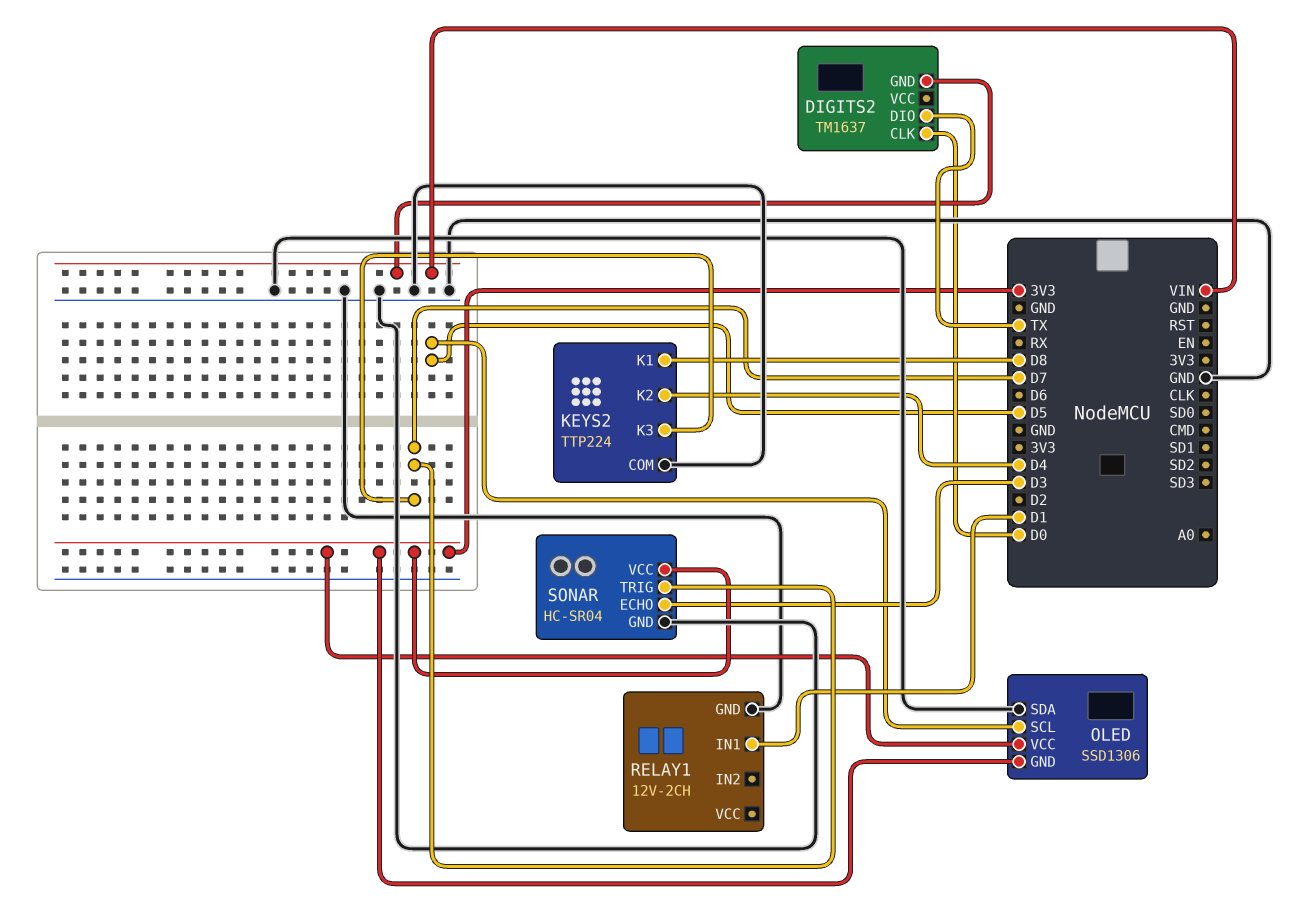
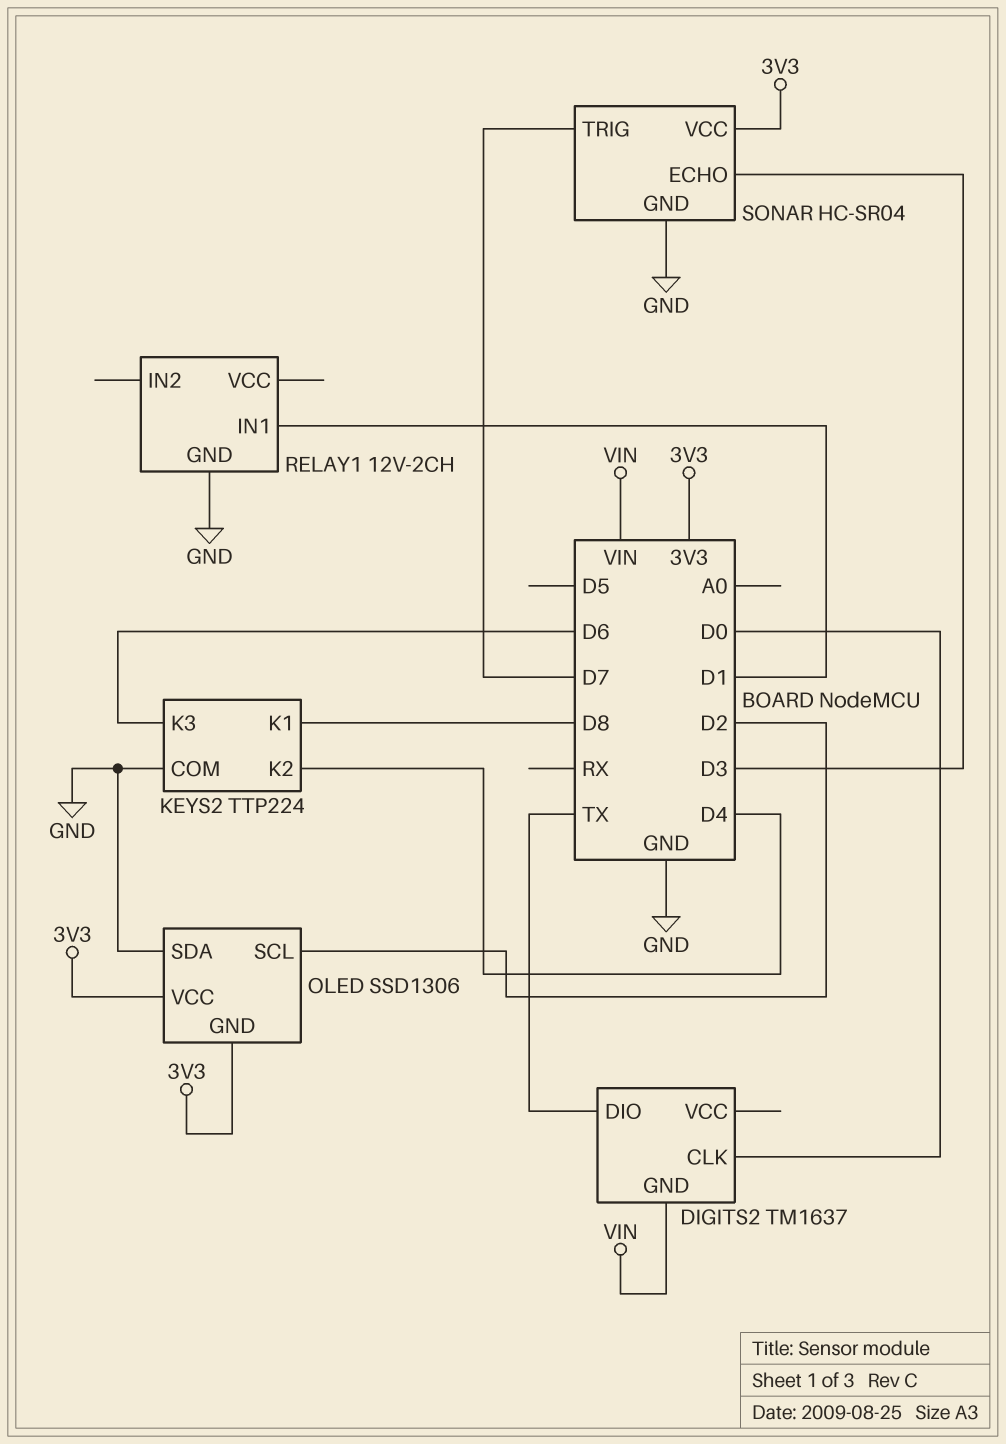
KEYS2 pin K3: D7 -> D6
OLED pin SCL: D5 -> D2

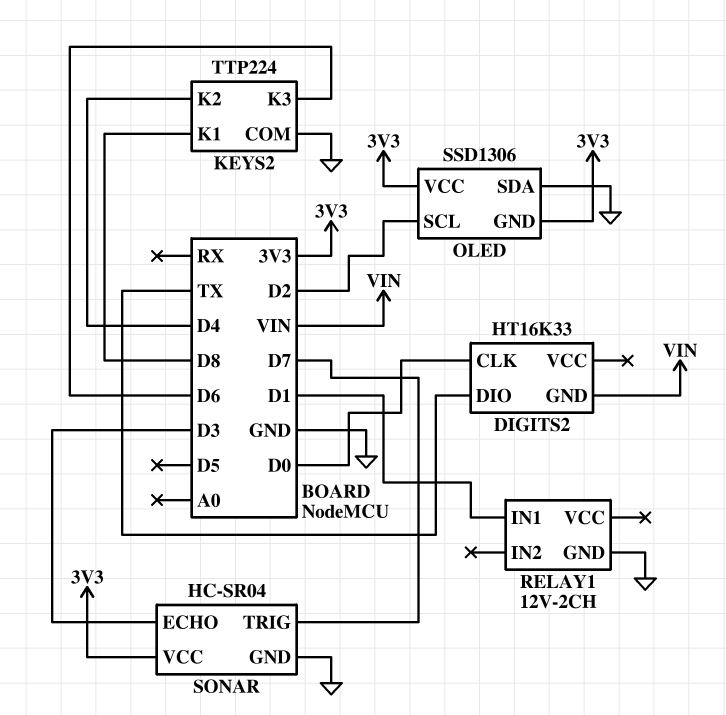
DIGITS2: TM1637 -> HT16K33

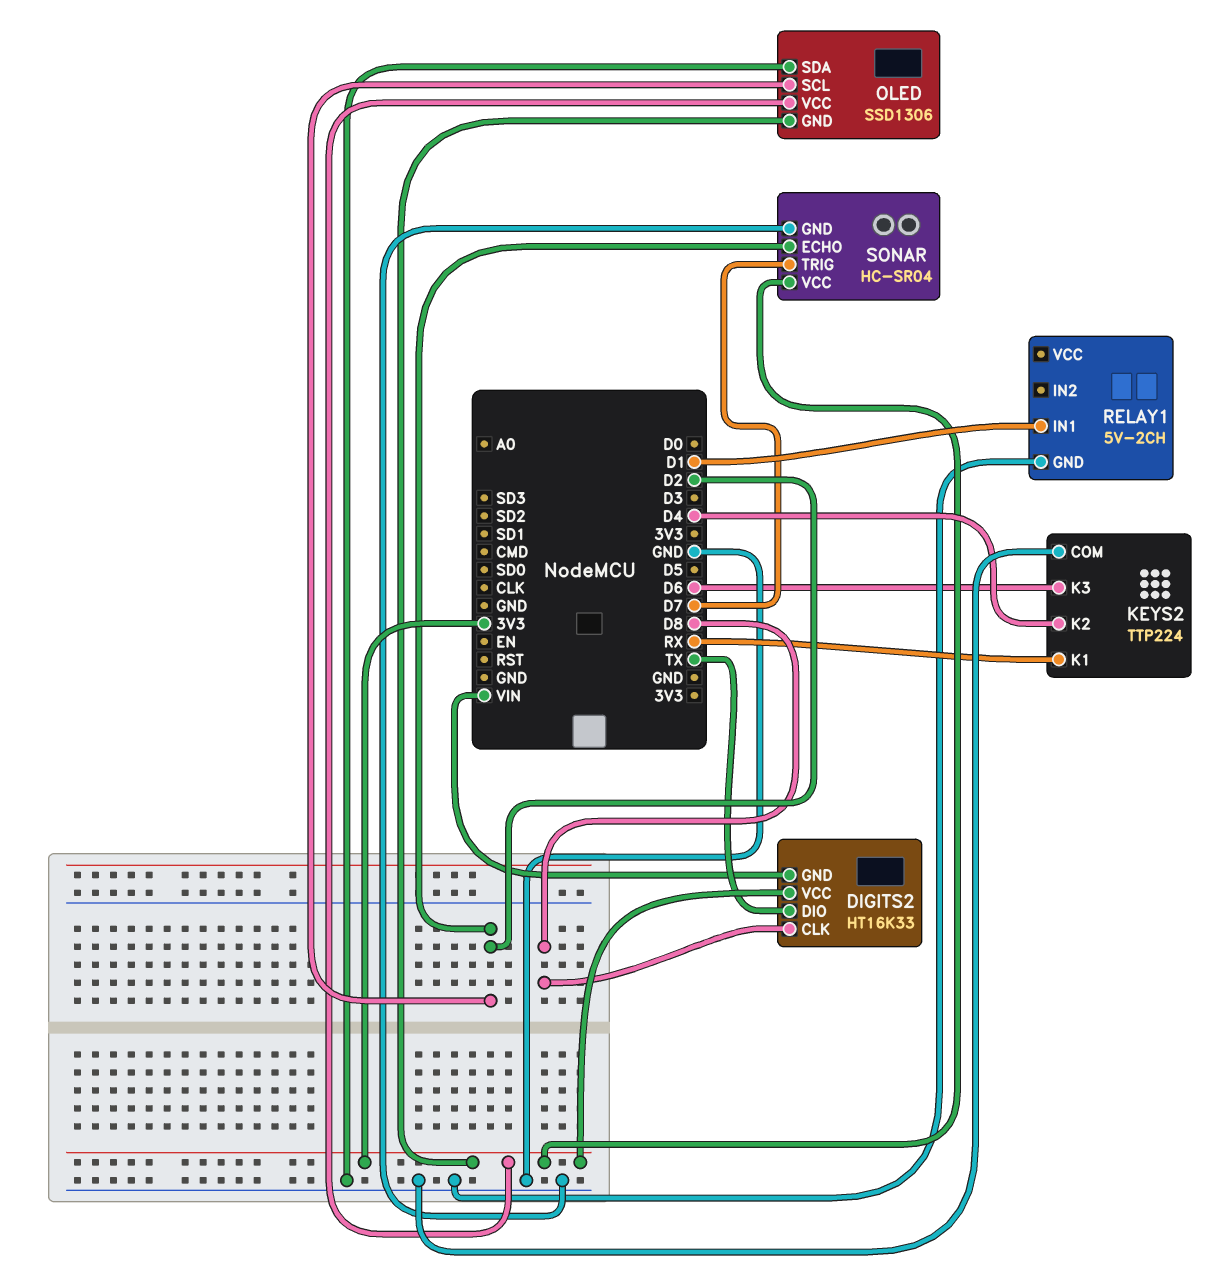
DIGITS2 pin CLK: D0 -> D8
DIGITS2 pin VCC: none -> 3V3
KEYS2 pin K1: D8 -> RX
RELAY1: 12V-2CH -> 5V-2CH
SONAR pin ECHO: D3 -> D2

